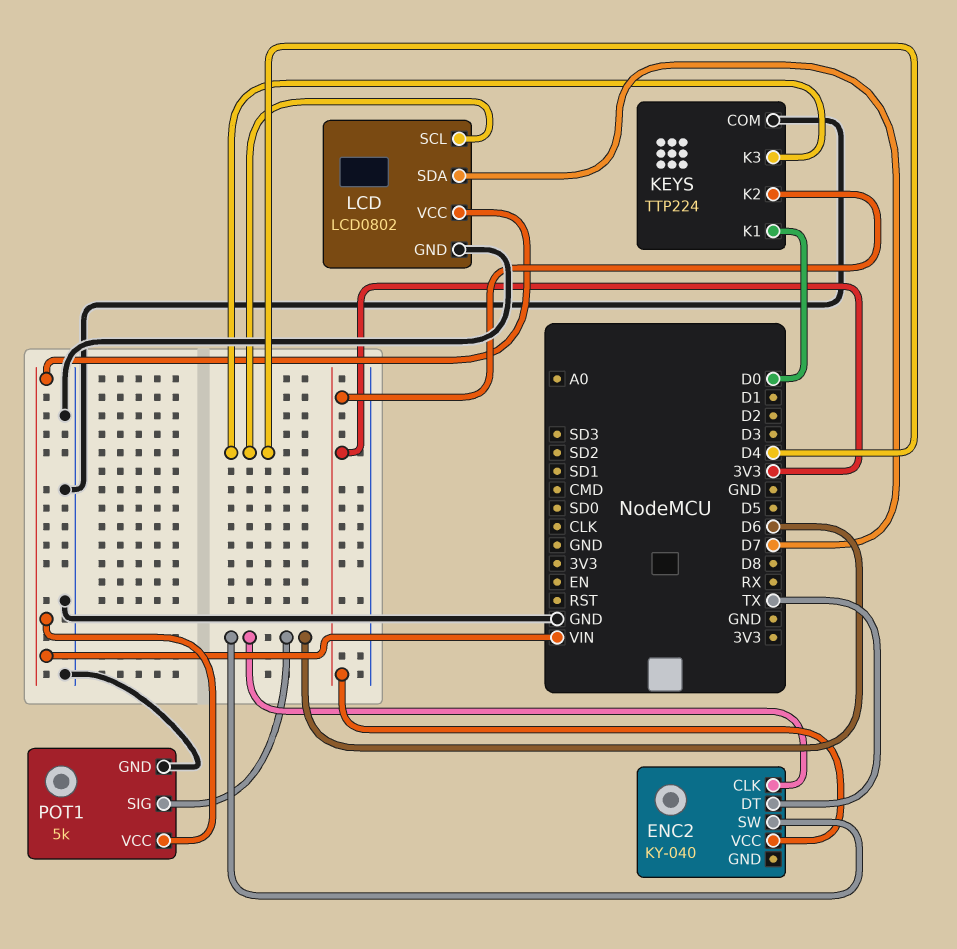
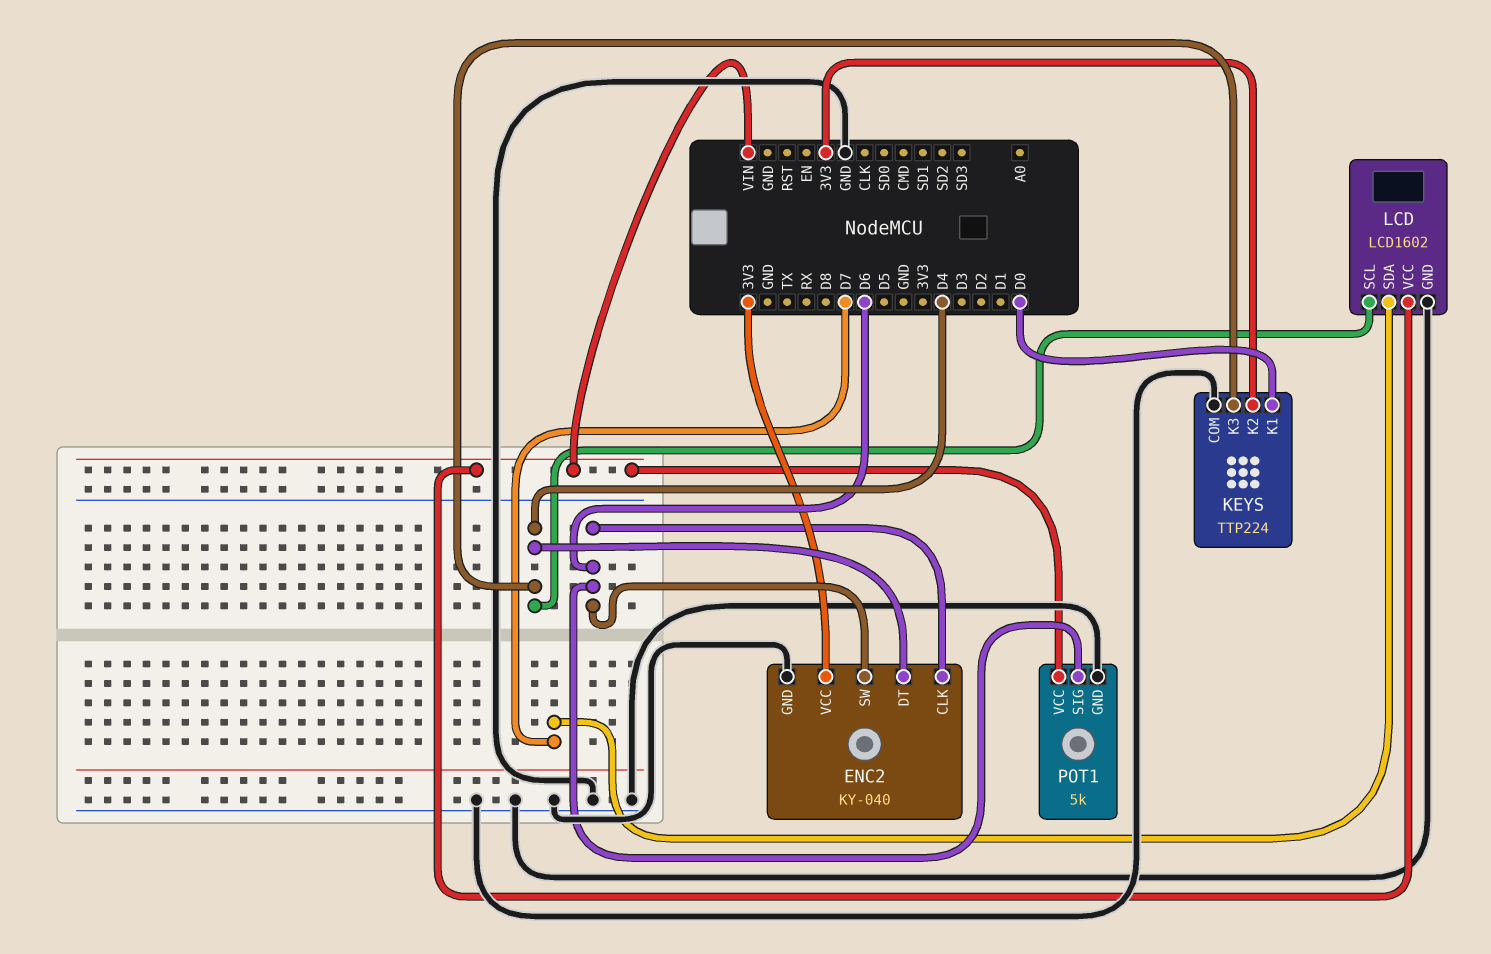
ENC2 pin DT: TX -> D4
ENC2 pin GND: none -> GND
LCD: LCD0802 -> LCD1602

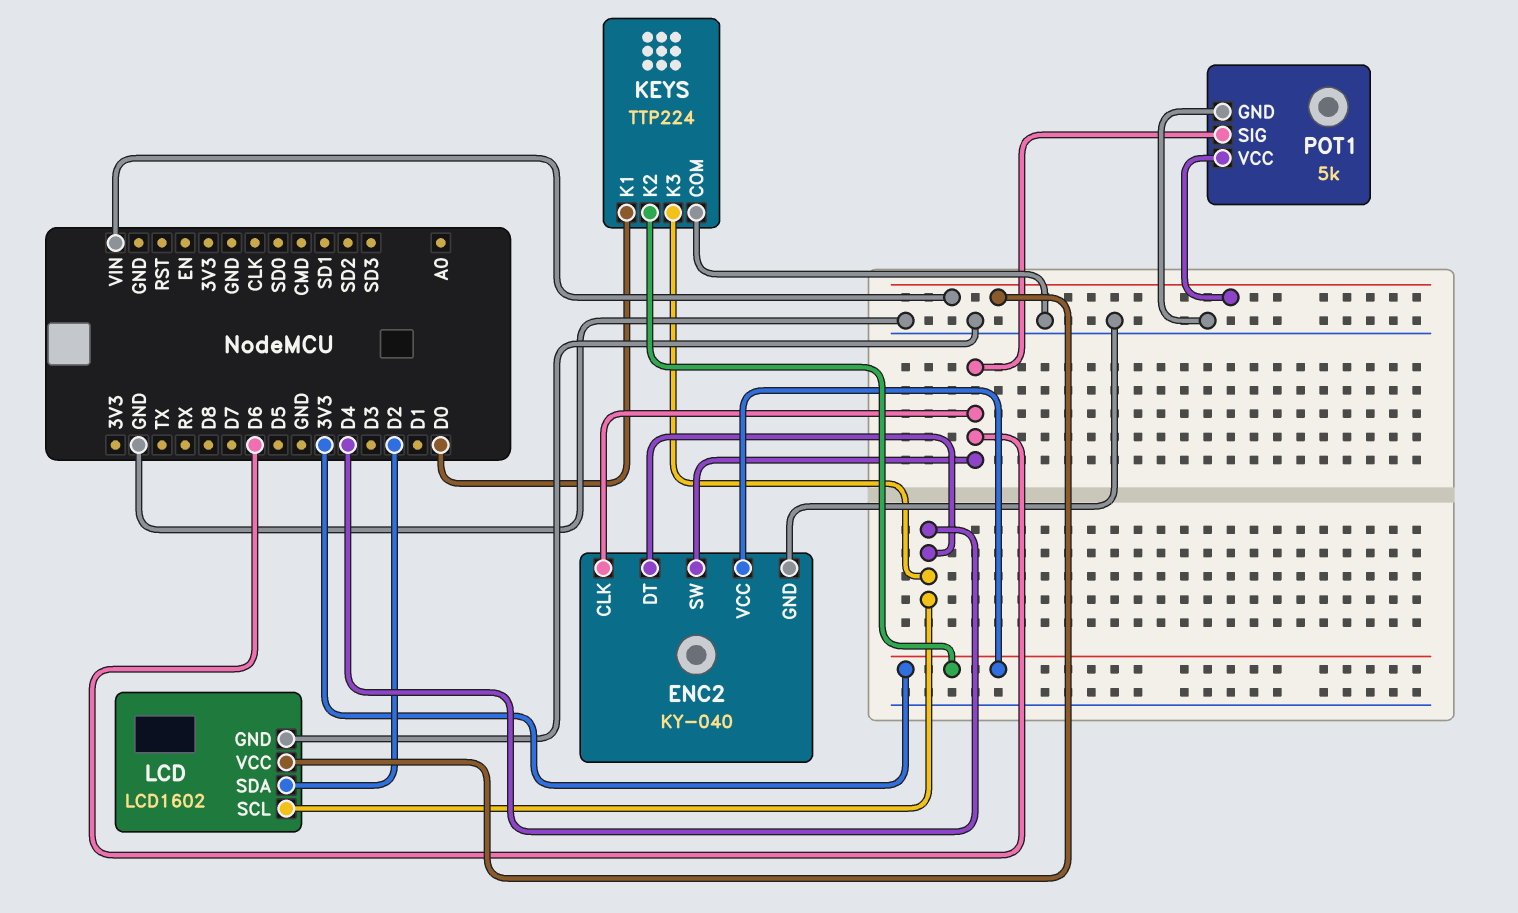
LCD pin SDA: D7 -> D2

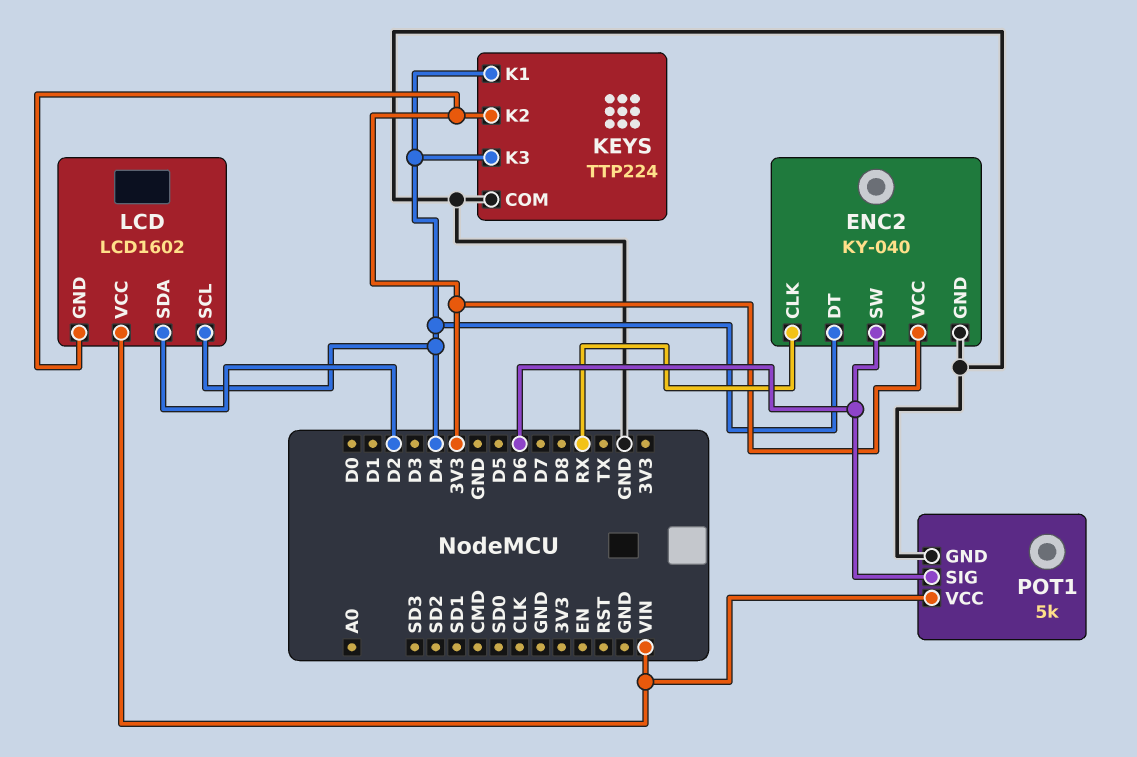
ENC2 pin CLK: D6 -> RX
KEYS pin K1: D0 -> D4
LCD pin GND: GND -> 3V3

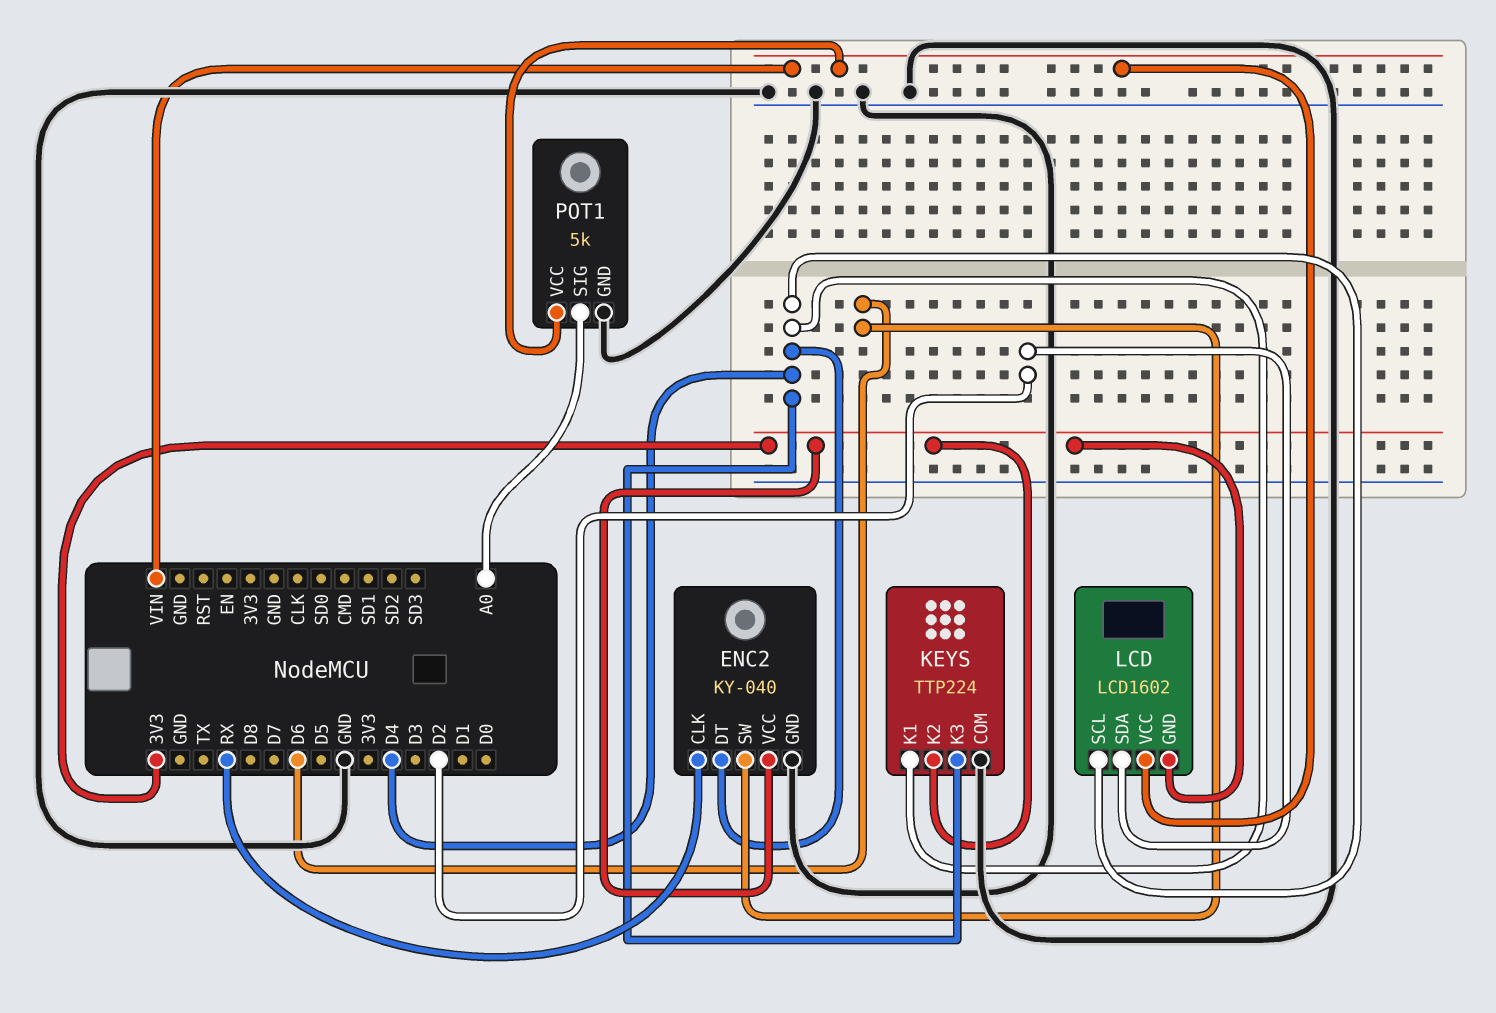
POT1 pin SIG: D6 -> A0

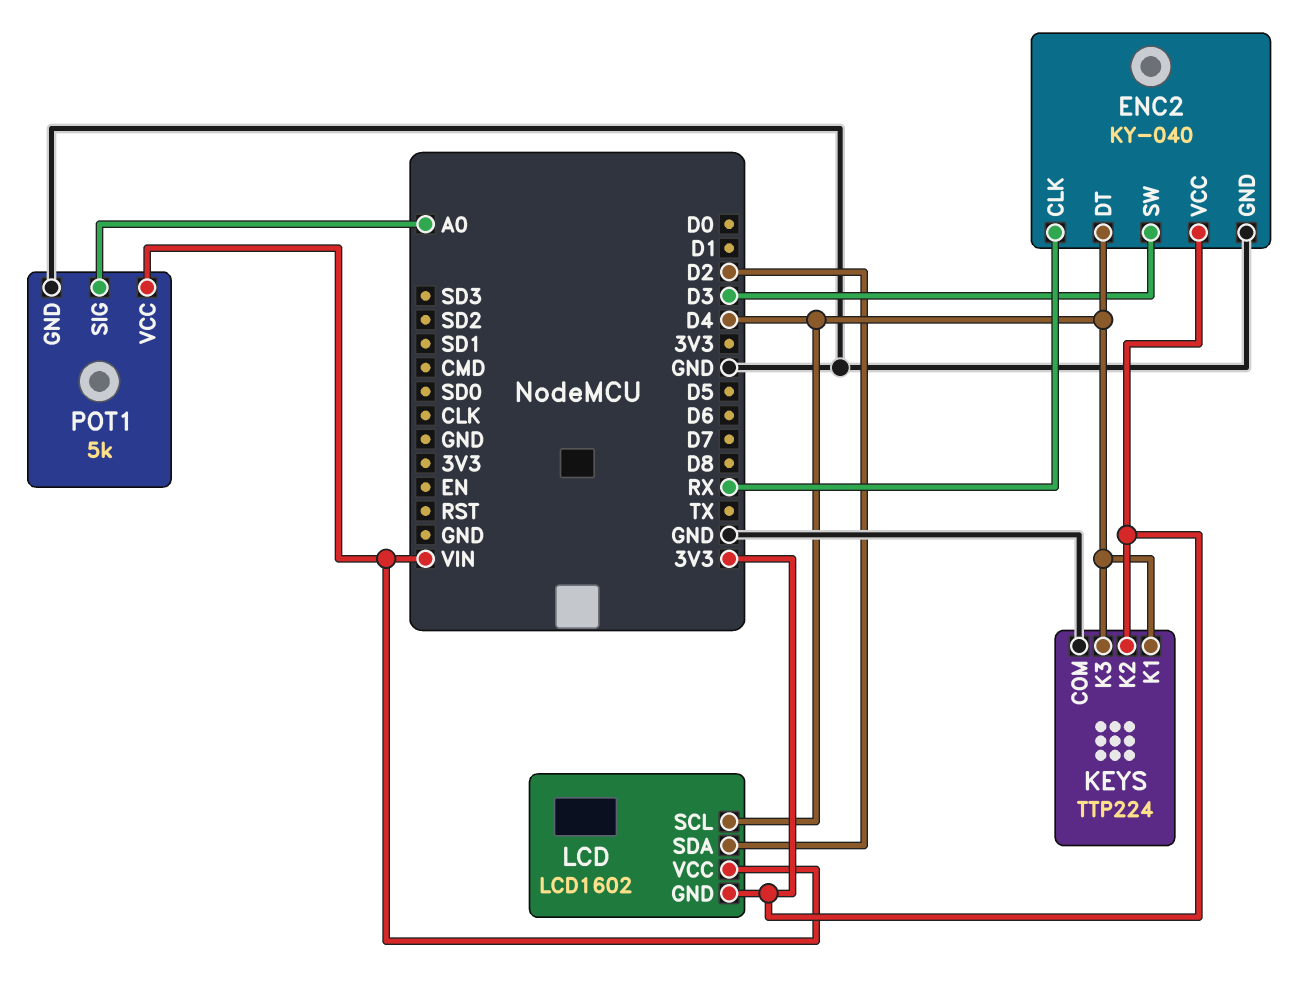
ENC2 pin SW: D6 -> D3

